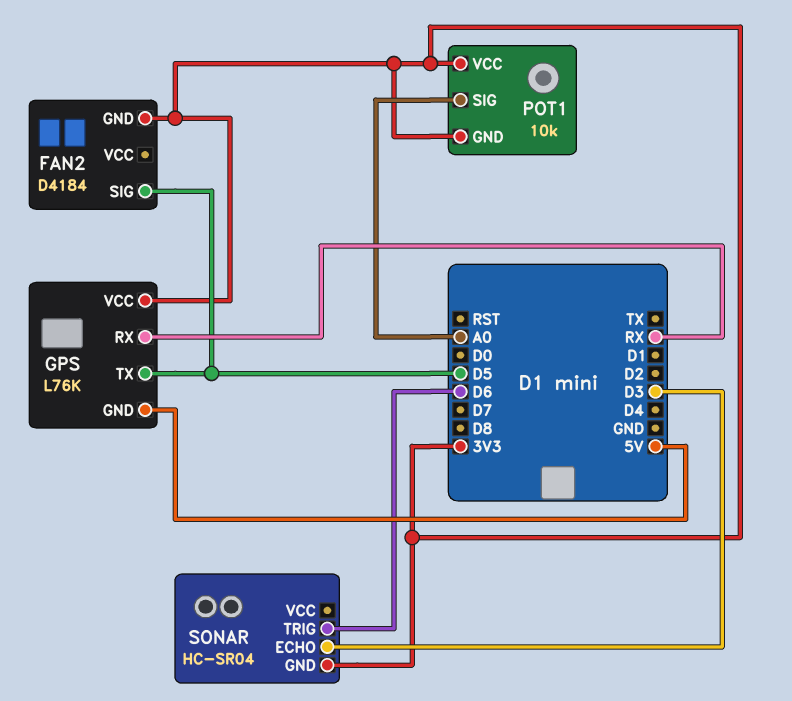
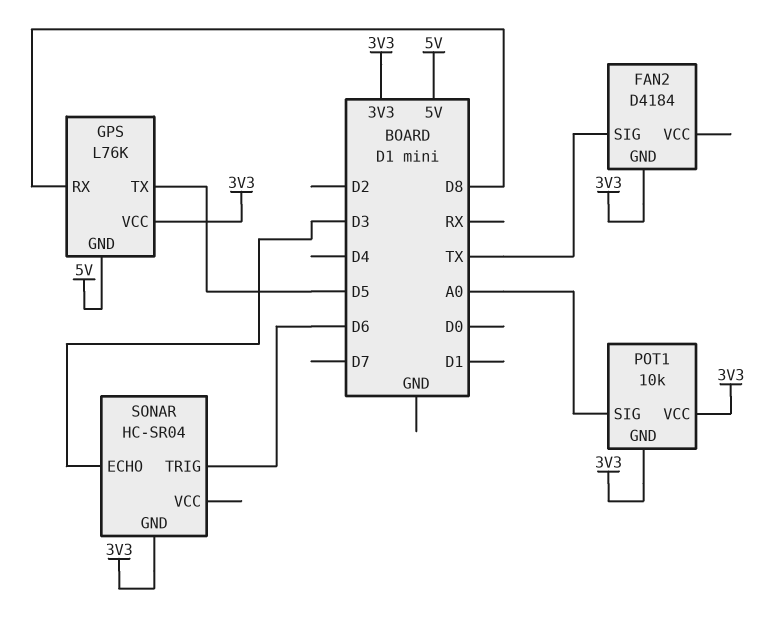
FAN2 pin SIG: D5 -> TX
GPS pin RX: RX -> D8

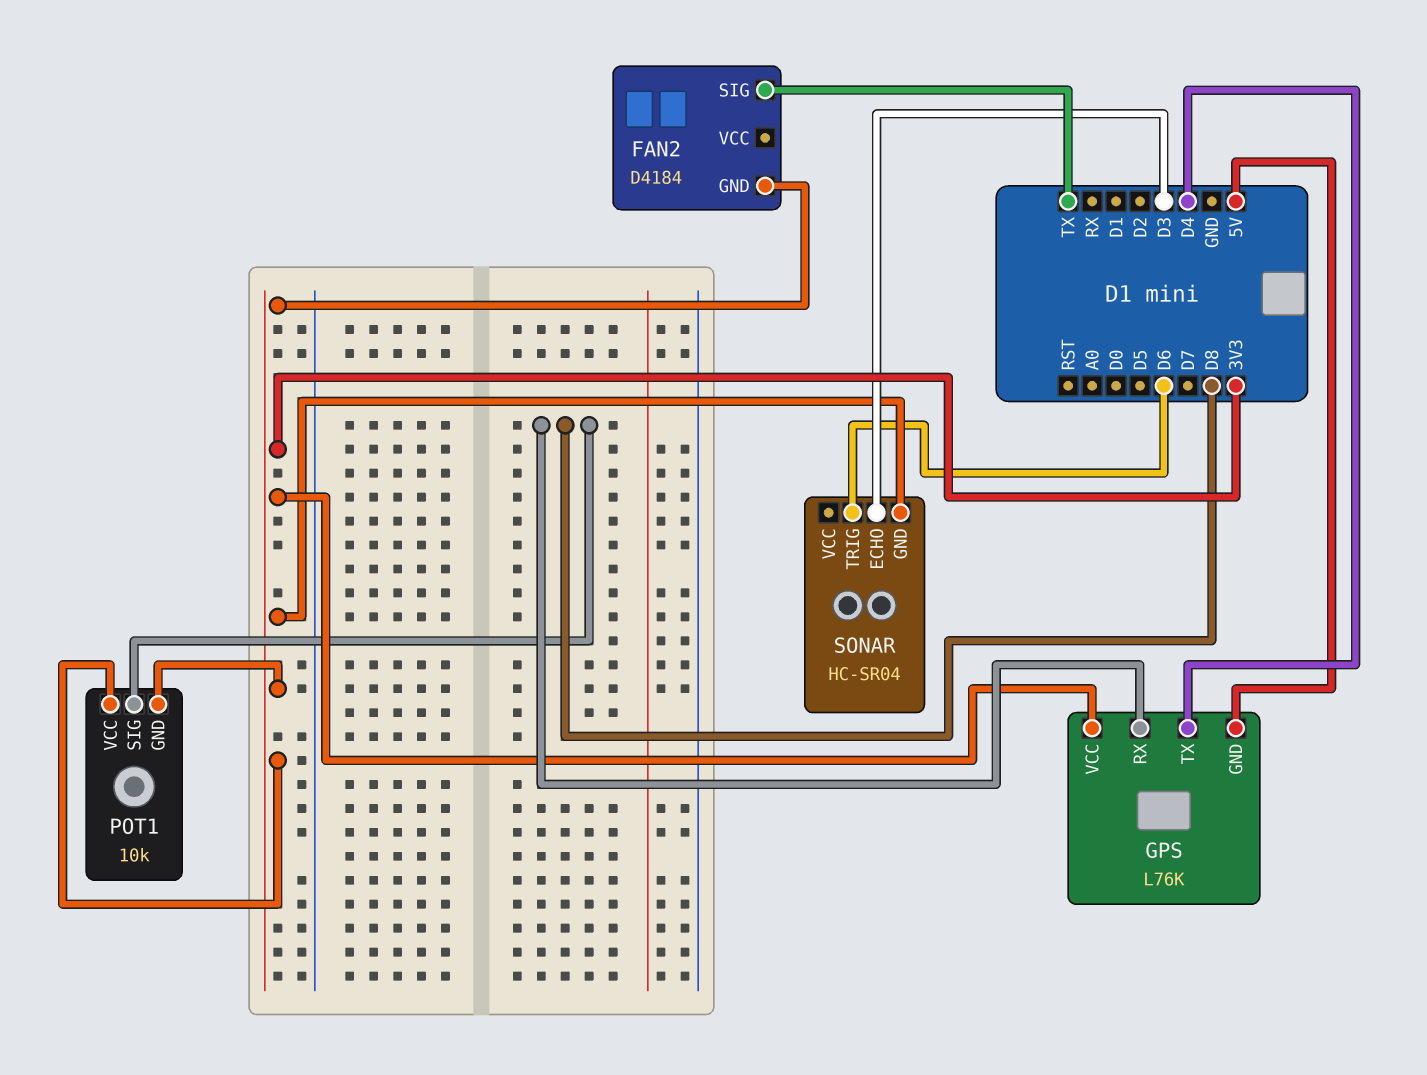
GPS pin TX: D5 -> D4
POT1 pin SIG: A0 -> D8

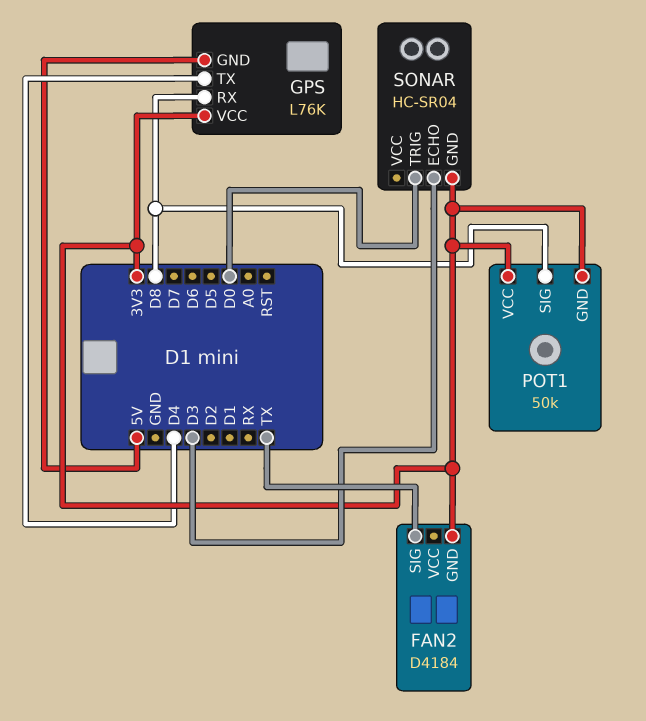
POT1: 10k -> 50k
SONAR pin TRIG: D6 -> D0

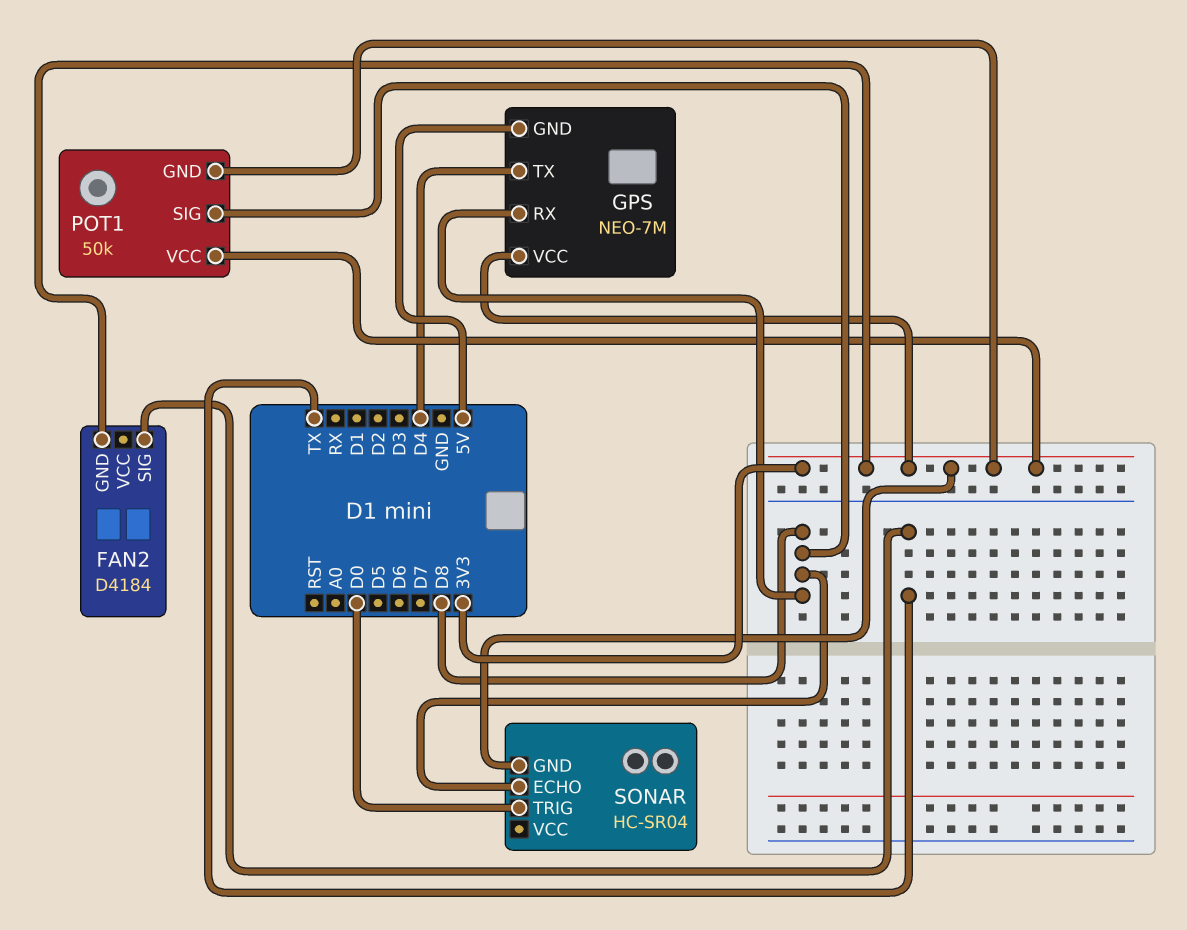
GPS: L76K -> NEO-7M
SONAR pin ECHO: D3 -> D8

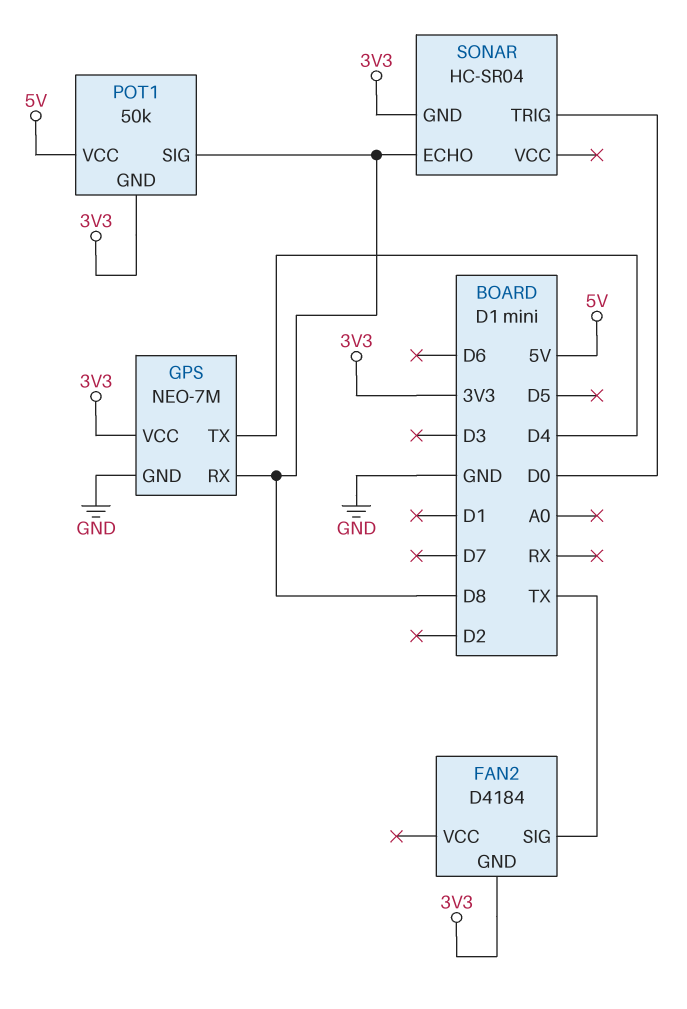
GPS pin GND: 5V -> GND
POT1 pin VCC: 3V3 -> 5V

